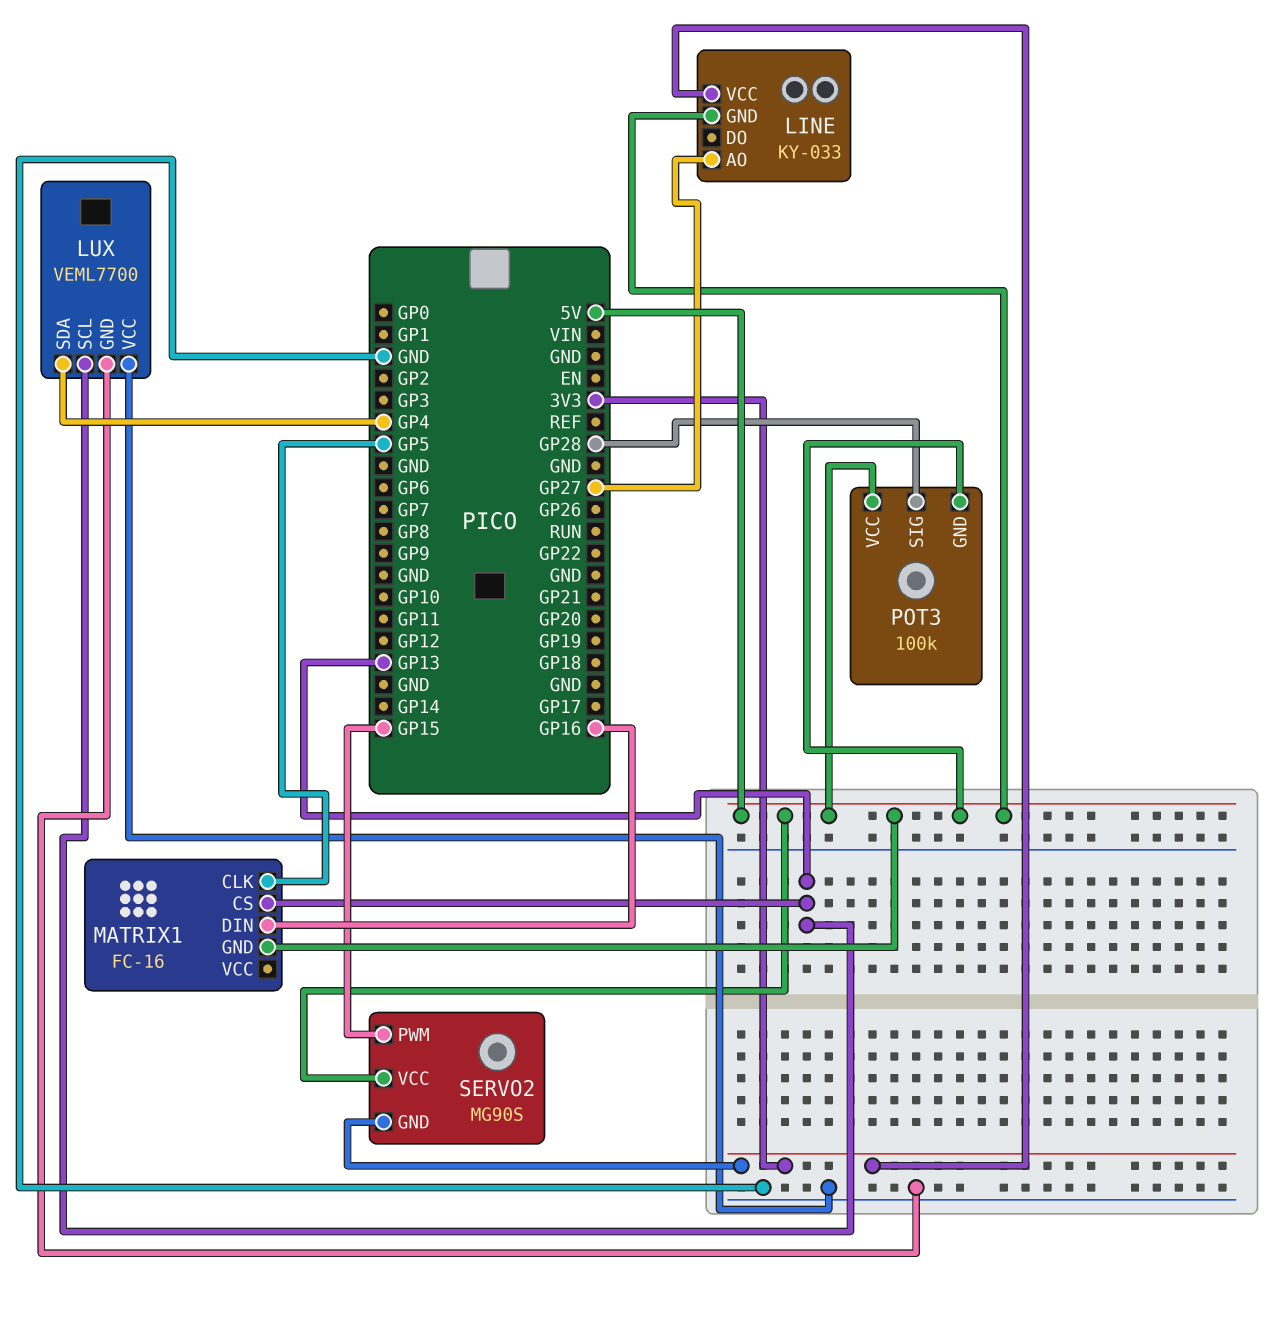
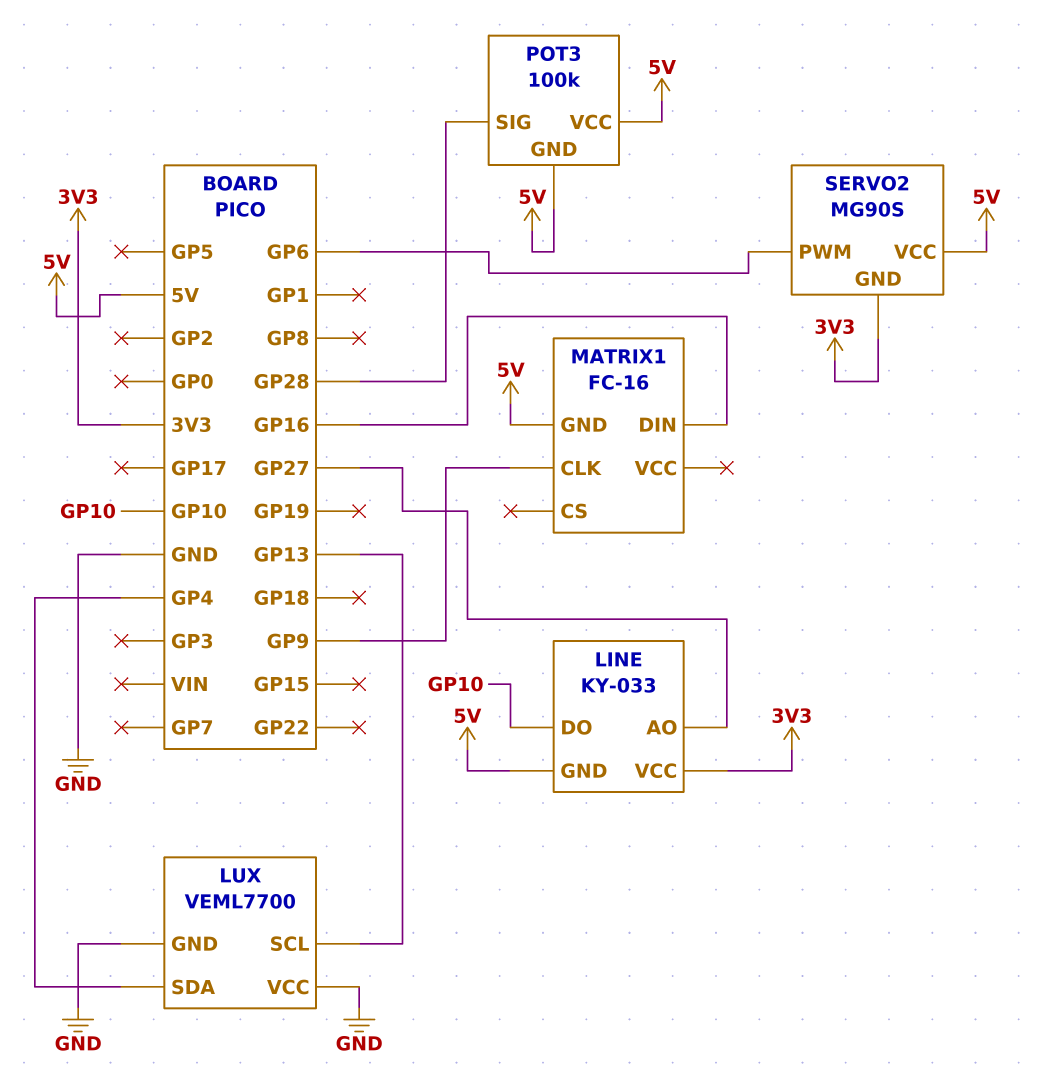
LINE pin DO: none -> GP10
MATRIX1 pin CLK: GP5 -> GP9
MATRIX1 pin CS: GP13 -> none
SERVO2 pin PWM: GP15 -> GP6

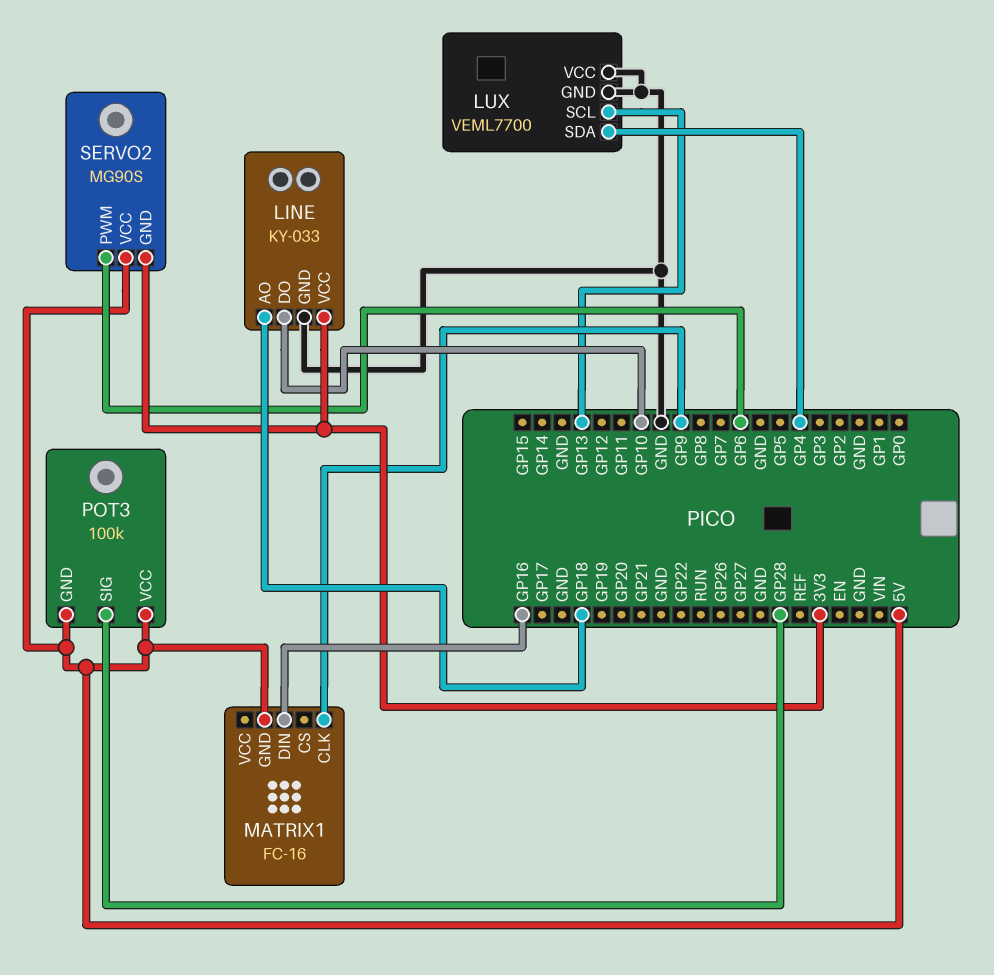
LINE pin AO: GP27 -> GP18
LINE pin GND: 5V -> GND

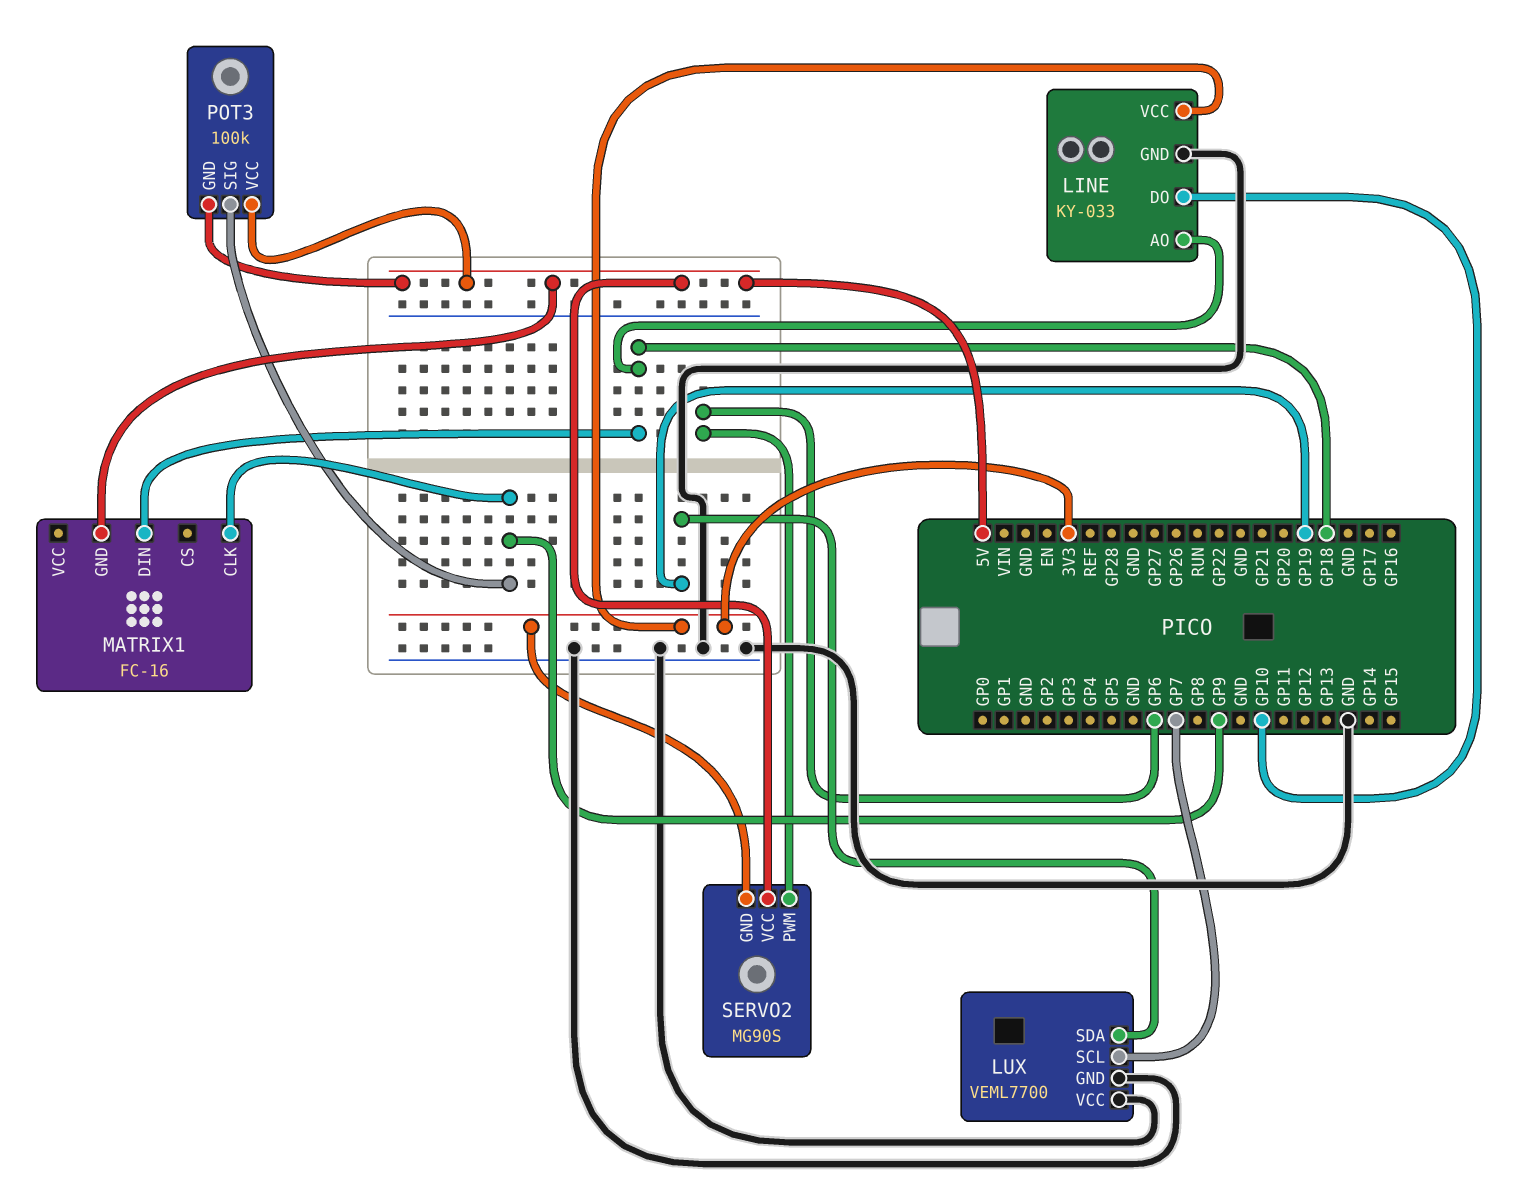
LUX pin SCL: GP13 -> GP7
LUX pin SDA: GP4 -> GP19
MATRIX1 pin DIN: GP16 -> GP18
POT3 pin SIG: GP28 -> GP9

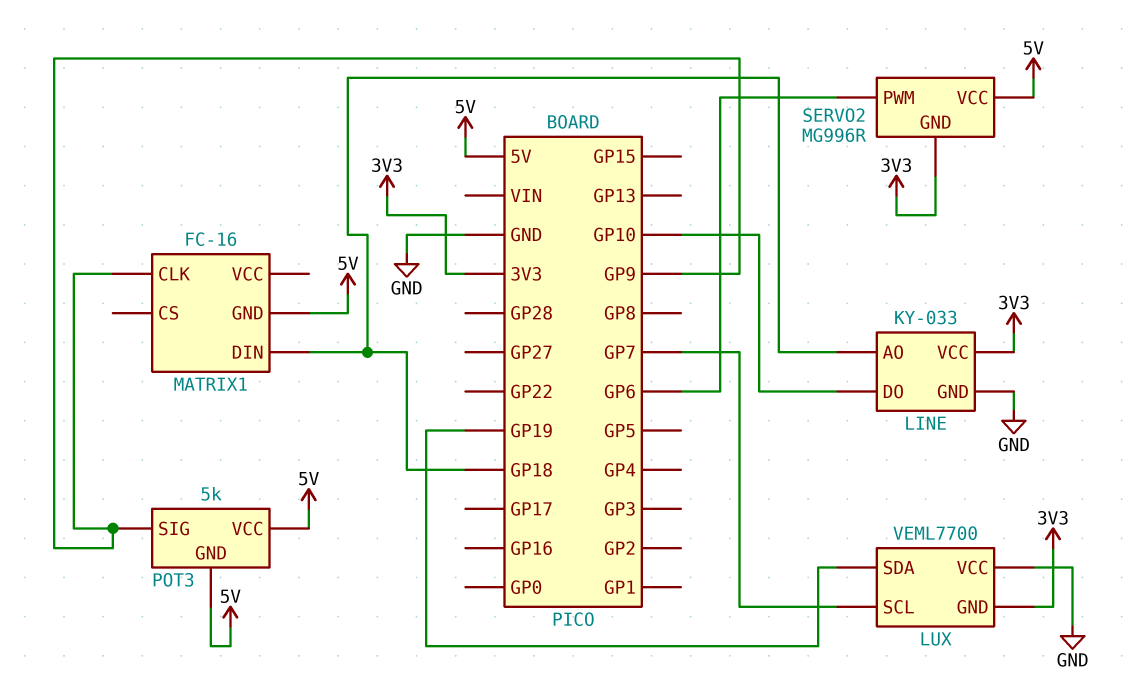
LUX pin GND: GND -> 3V3
POT3: 100k -> 5k
SERVO2: MG90S -> MG996R

